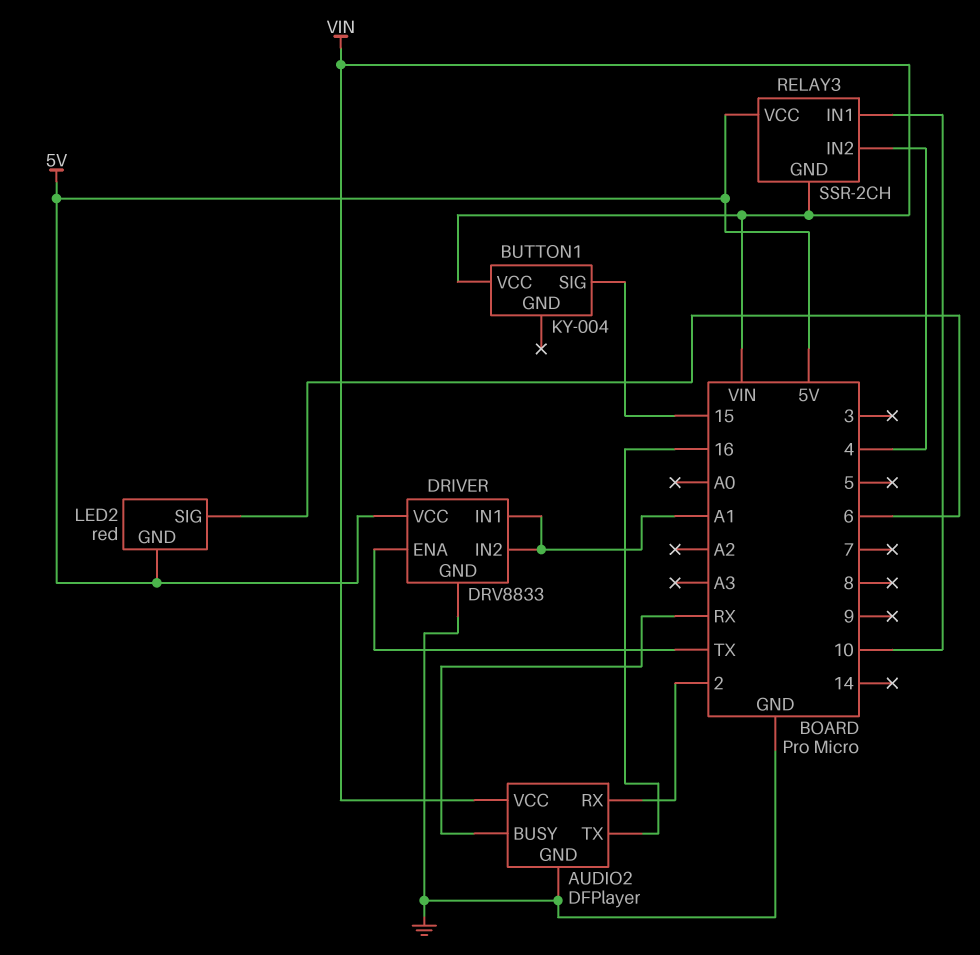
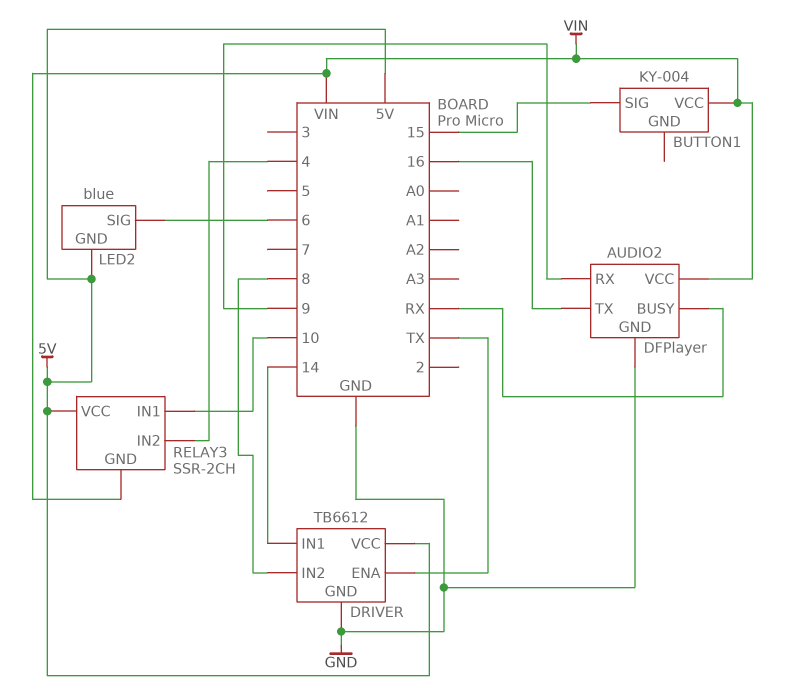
AUDIO2 pin RX: 2 -> 9
DRIVER: DRV8833 -> TB6612
DRIVER pin IN1: A1 -> 14
DRIVER pin IN2: A1 -> 8
LED2: red -> blue

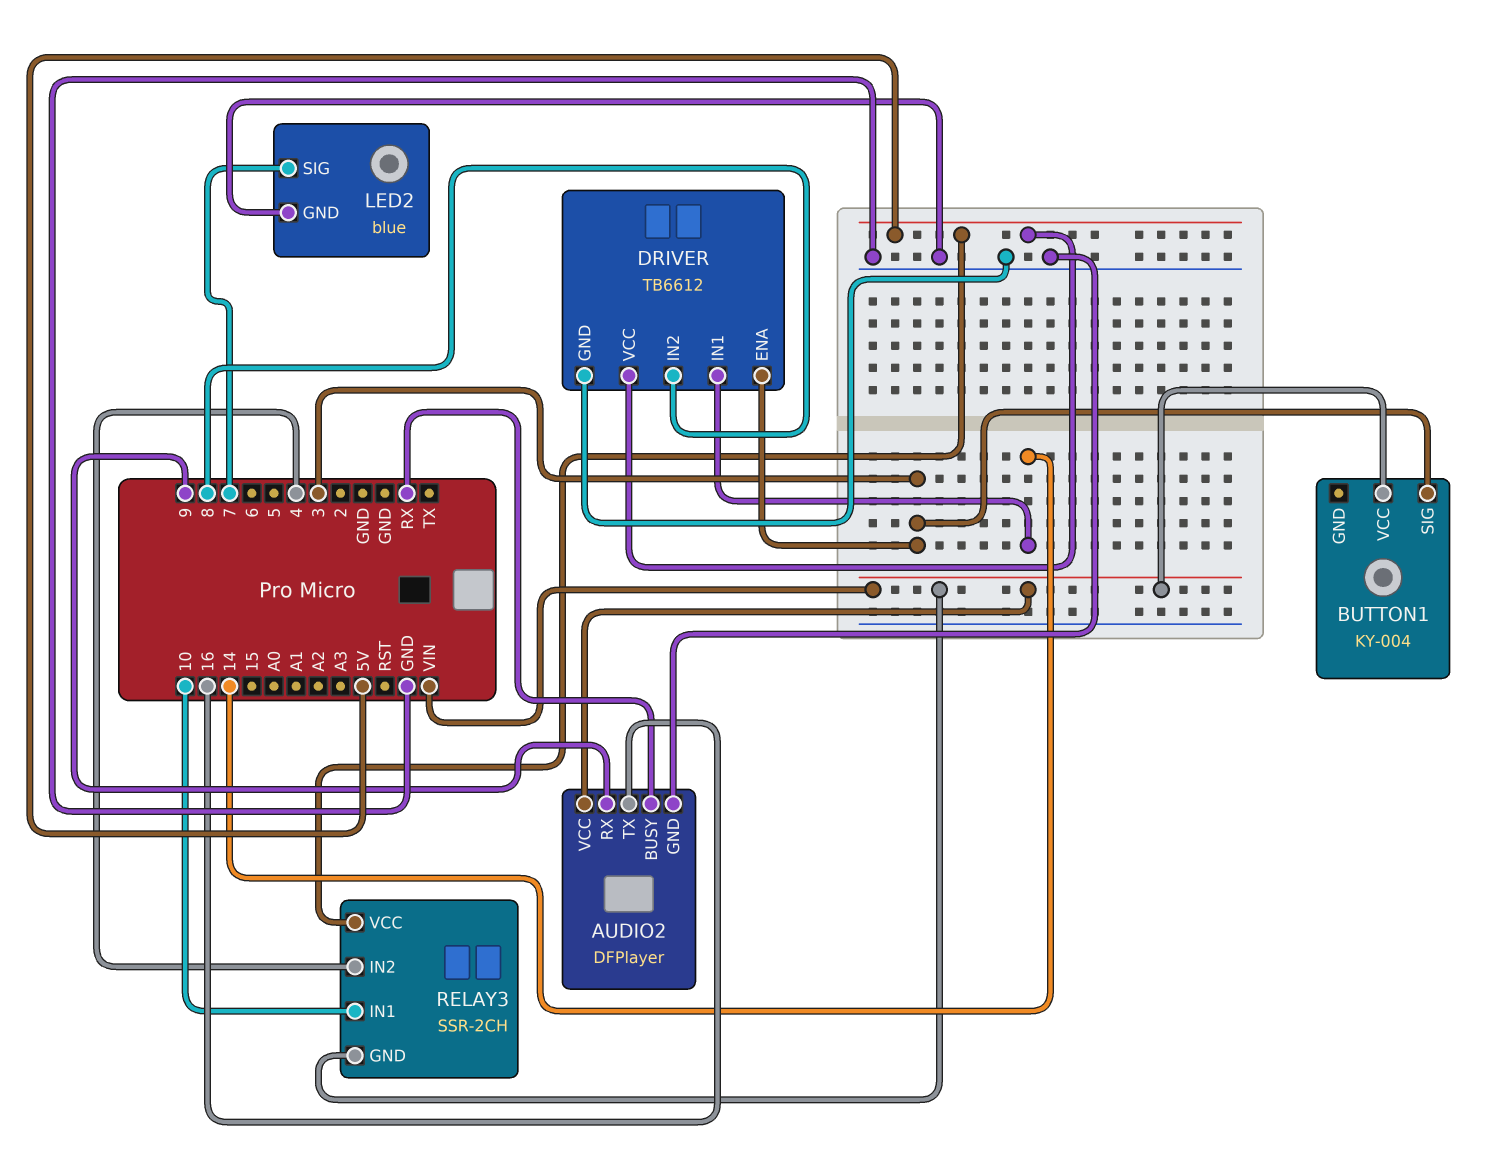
BUTTON1 pin SIG: 15 -> 3
DRIVER pin ENA: TX -> 3
LED2 pin GND: 5V -> GND
LED2 pin SIG: 6 -> 7

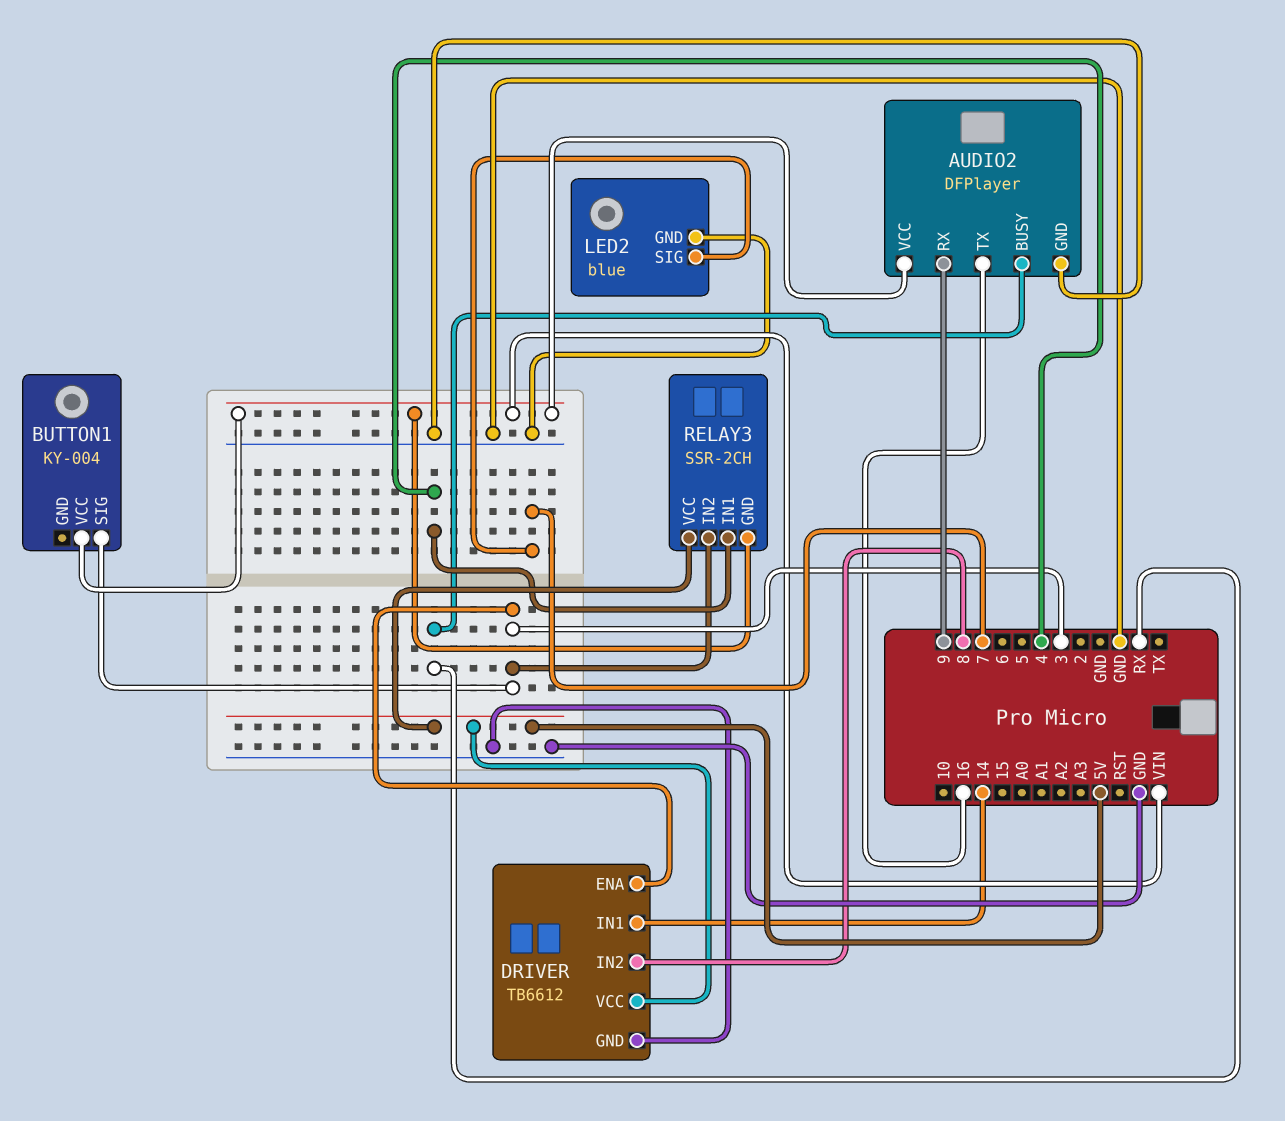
RELAY3 pin IN1: 10 -> 4
RELAY3 pin IN2: 4 -> 3

